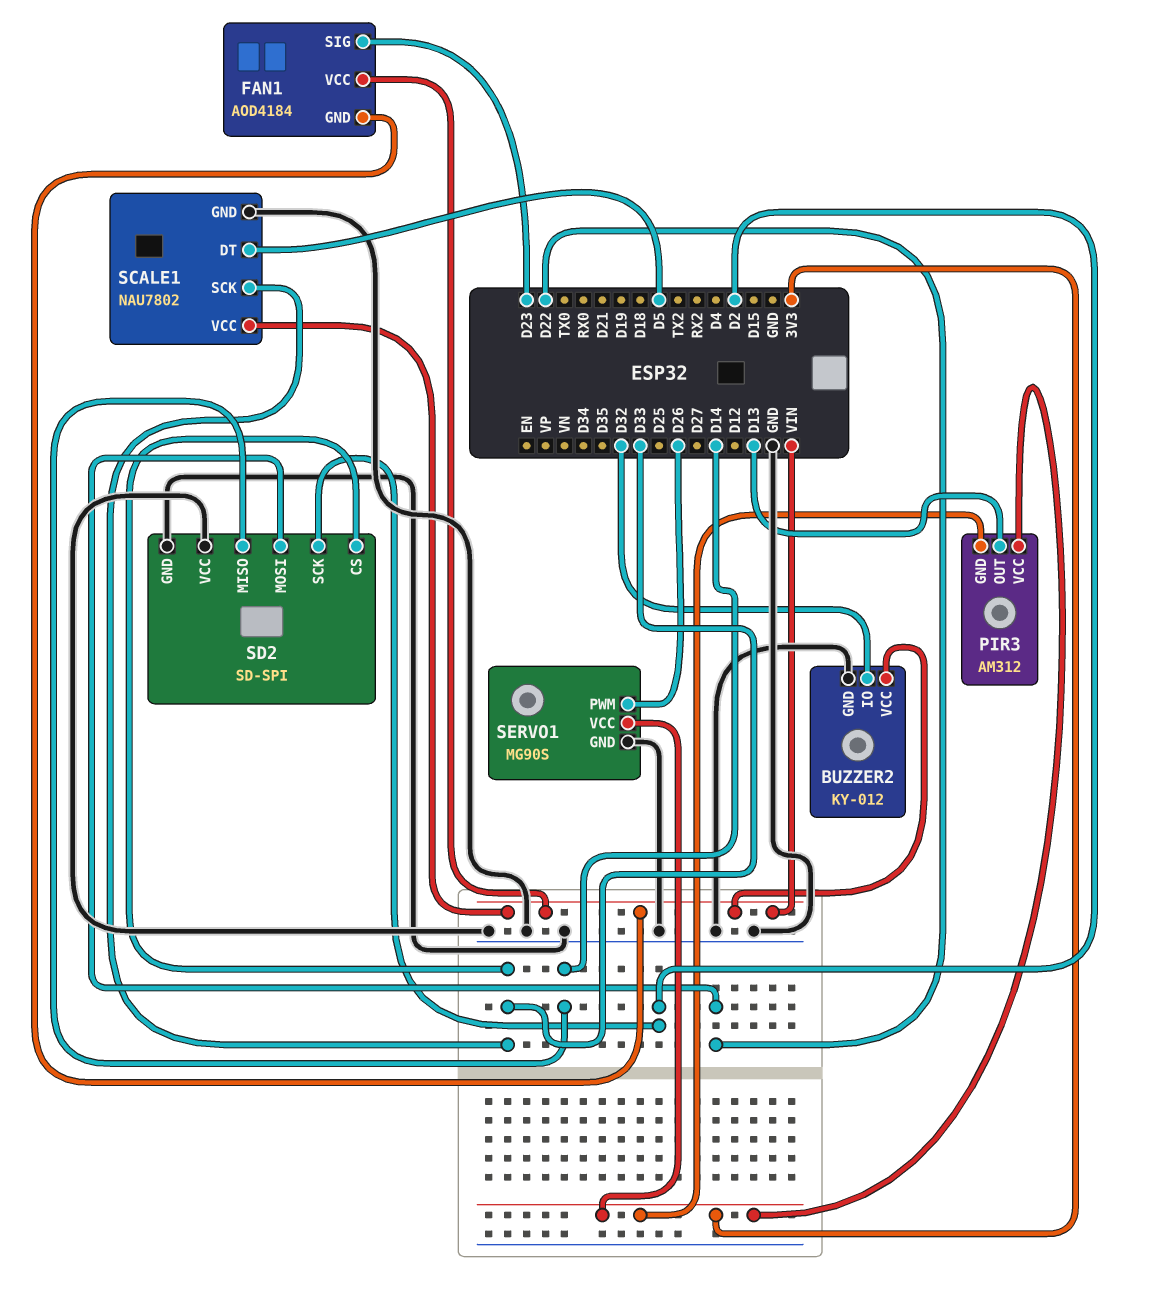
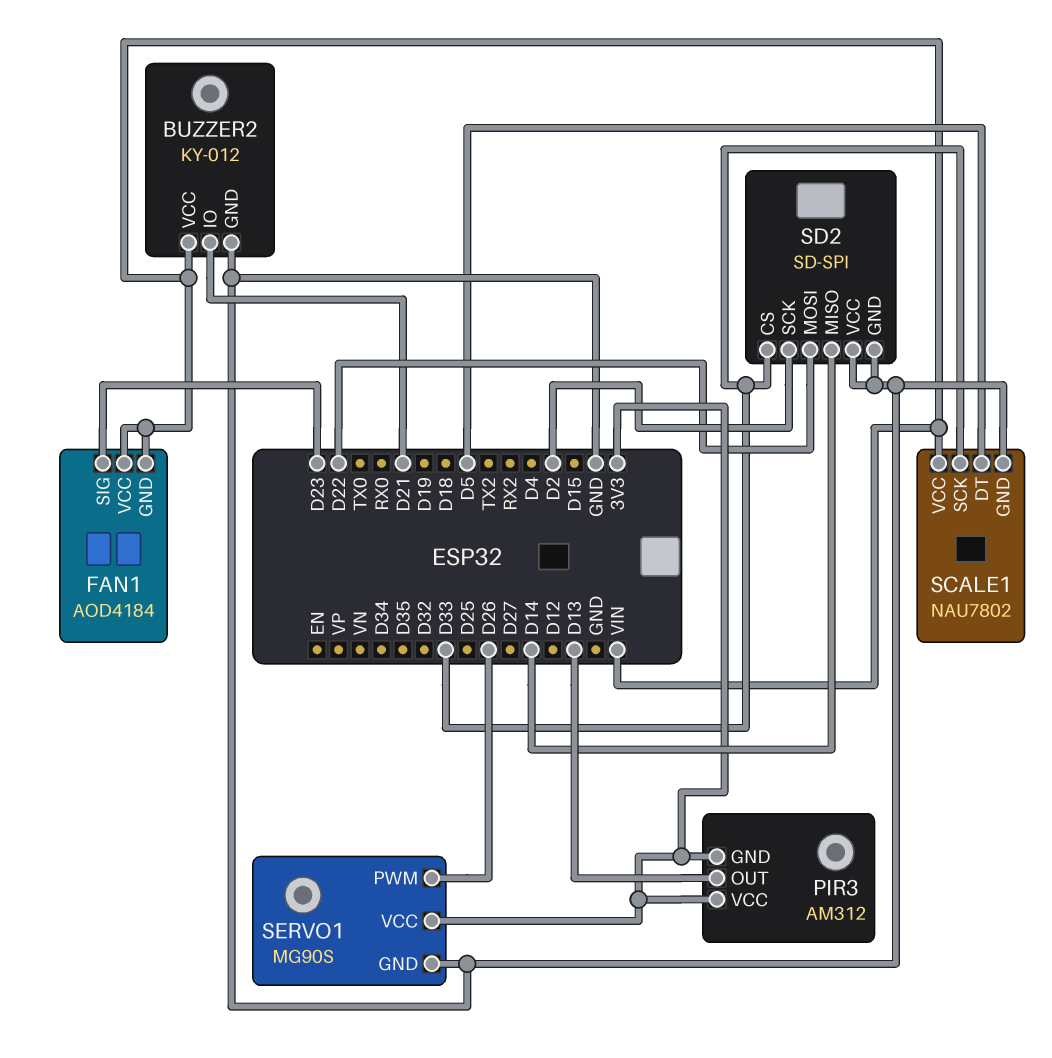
BUZZER2 pin IO: D32 -> D21

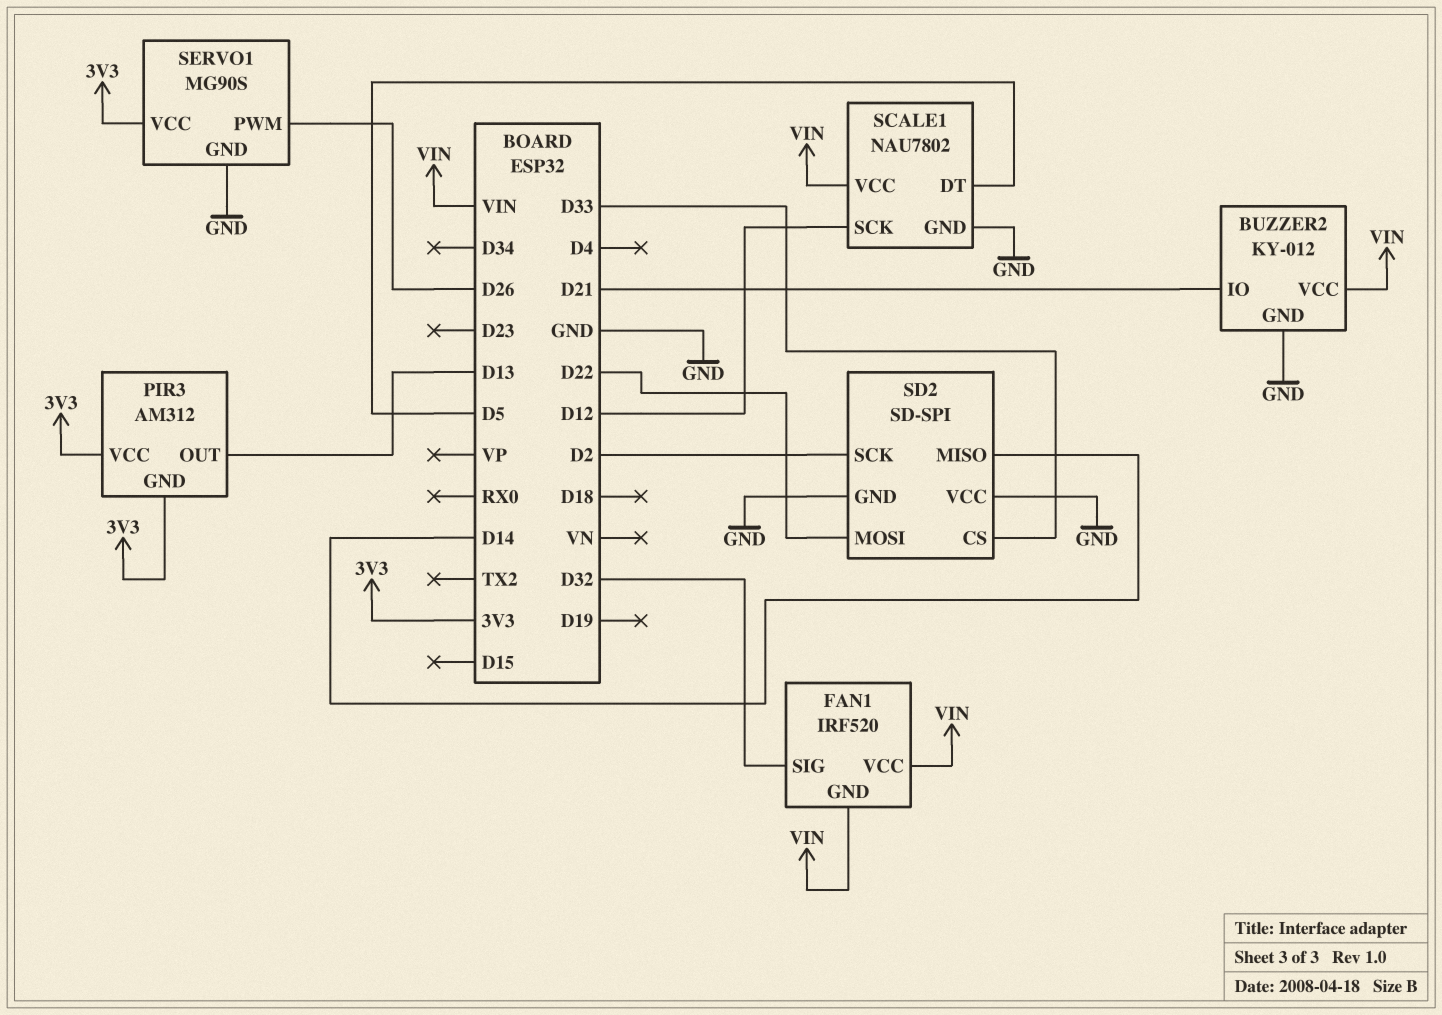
FAN1: AOD4184 -> IRF520
FAN1 pin SIG: D23 -> D32
SCALE1 pin SCK: D33 -> D12

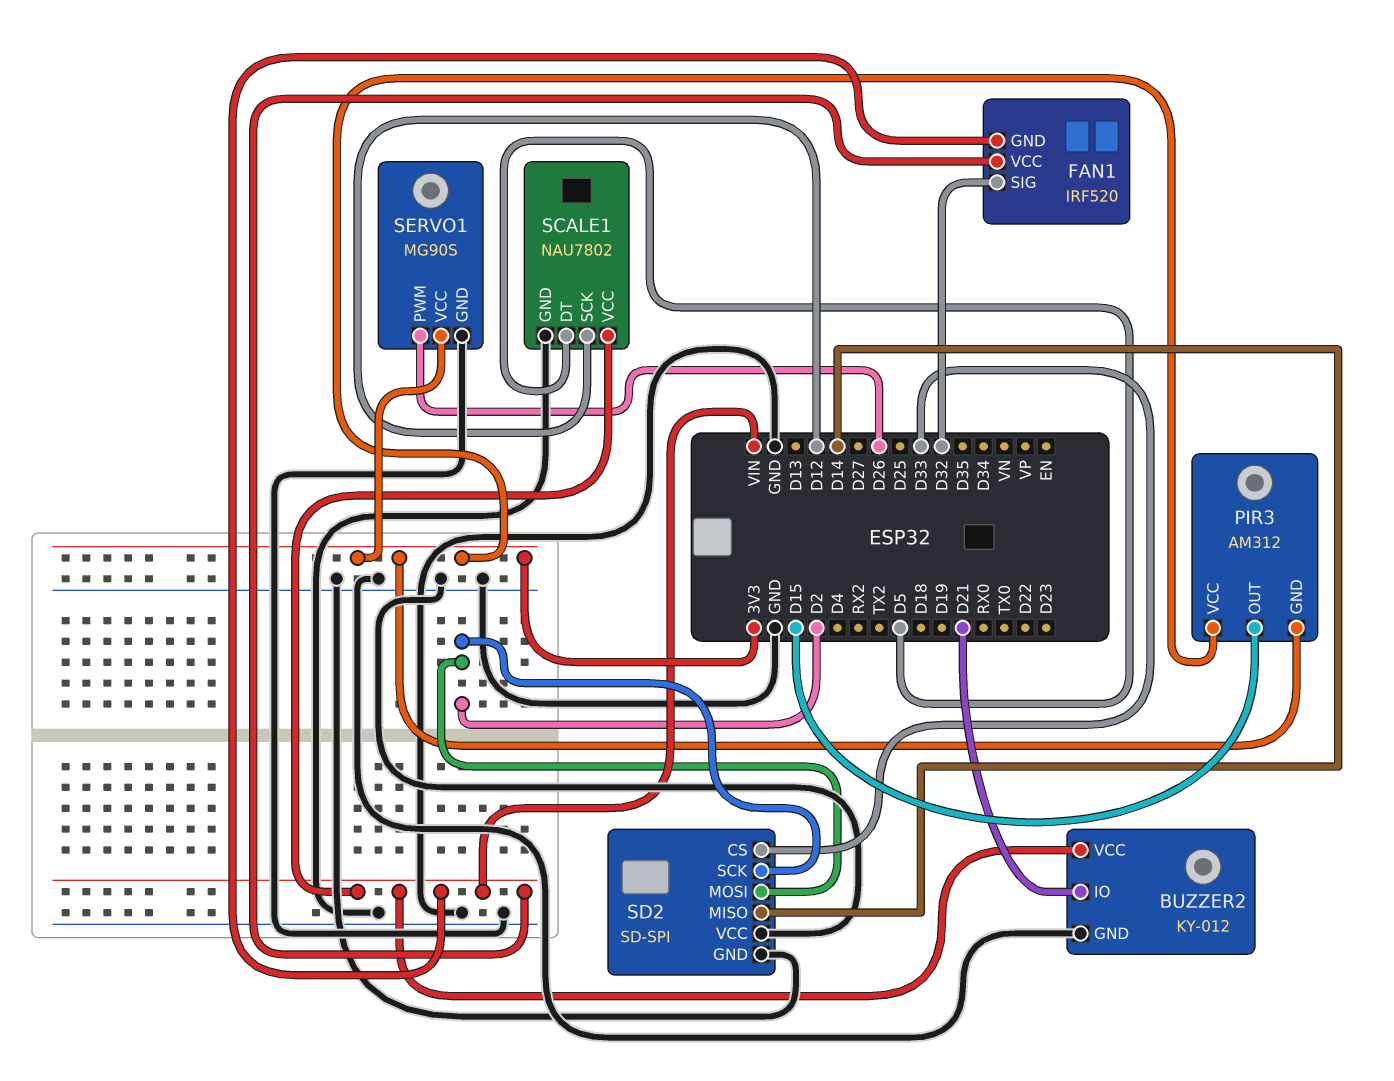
PIR3 pin OUT: D13 -> D15
SD2 pin MOSI: D22 -> D2

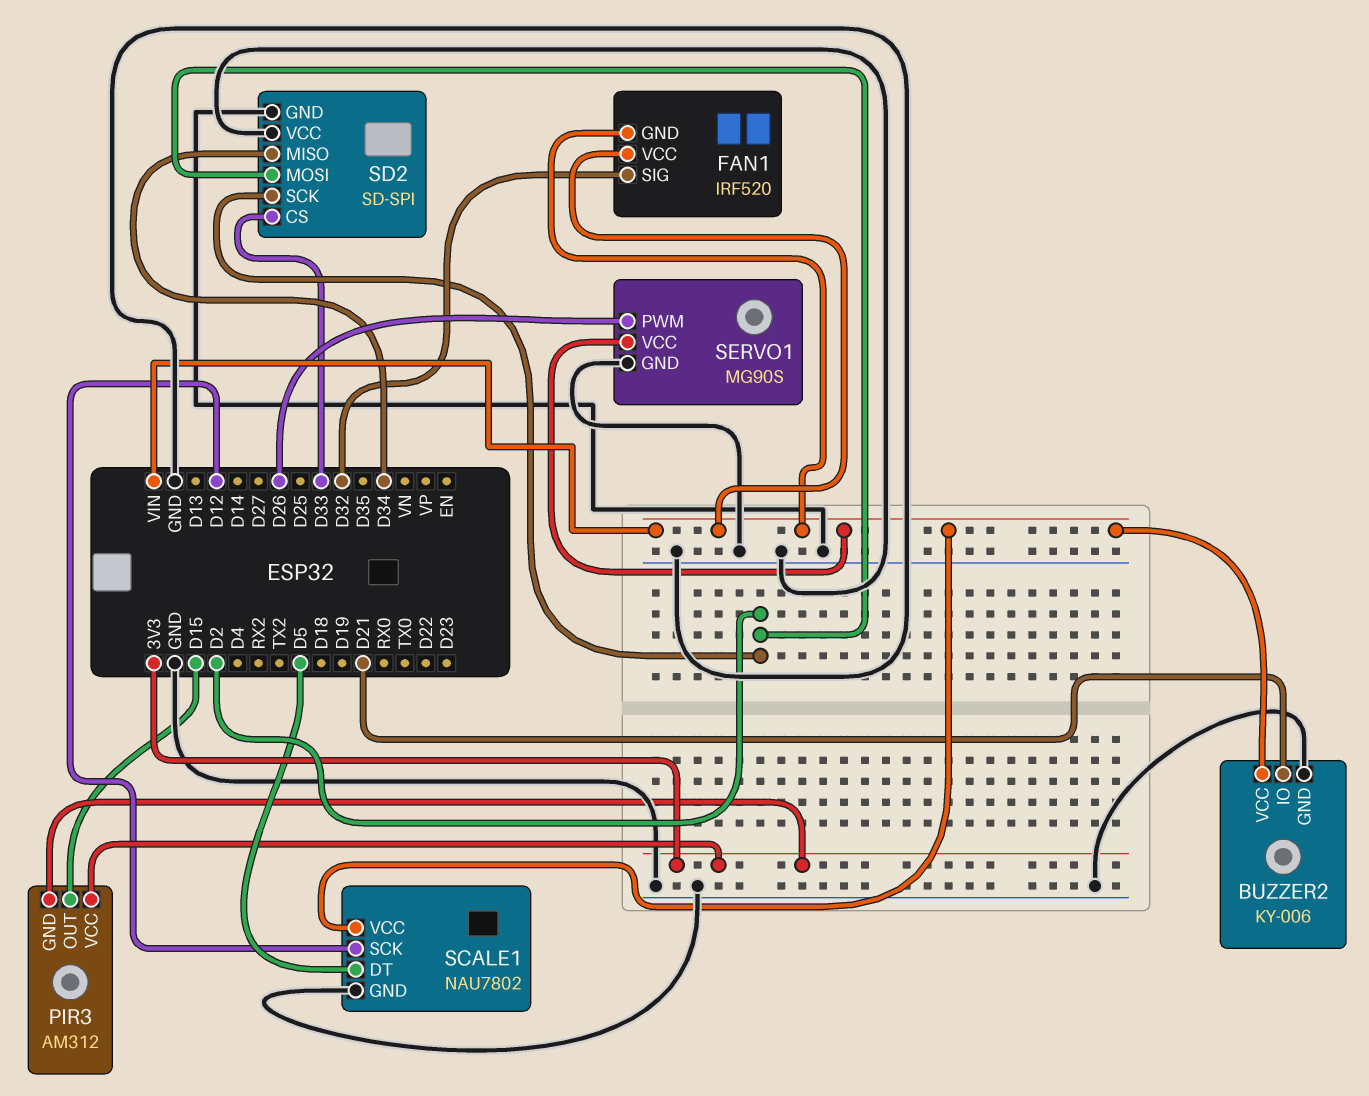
BUZZER2: KY-012 -> KY-006
SD2 pin MISO: D14 -> D34
SERVO1 pin VCC: 3V3 -> VIN

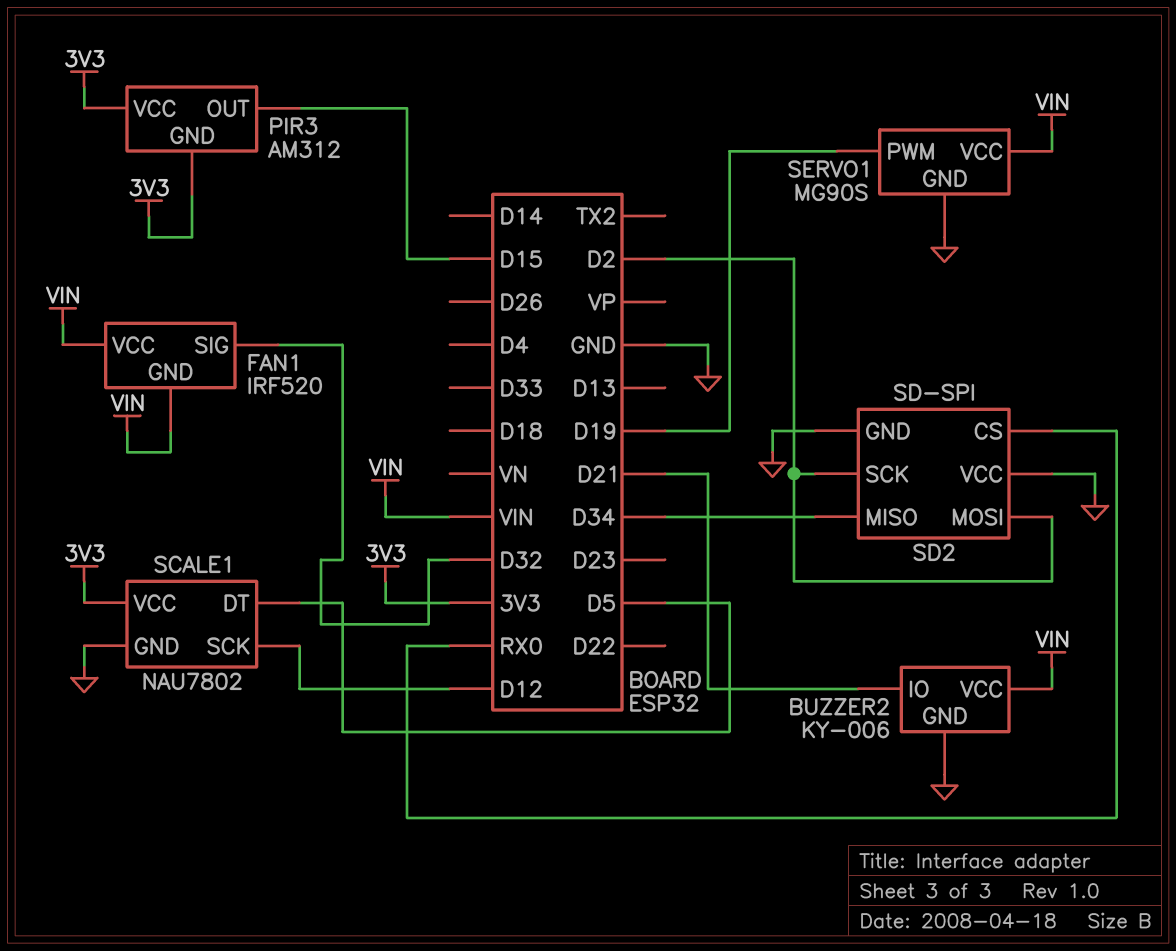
SCALE1 pin VCC: VIN -> 3V3
SD2 pin CS: D33 -> RX0
SERVO1 pin PWM: D26 -> D19

